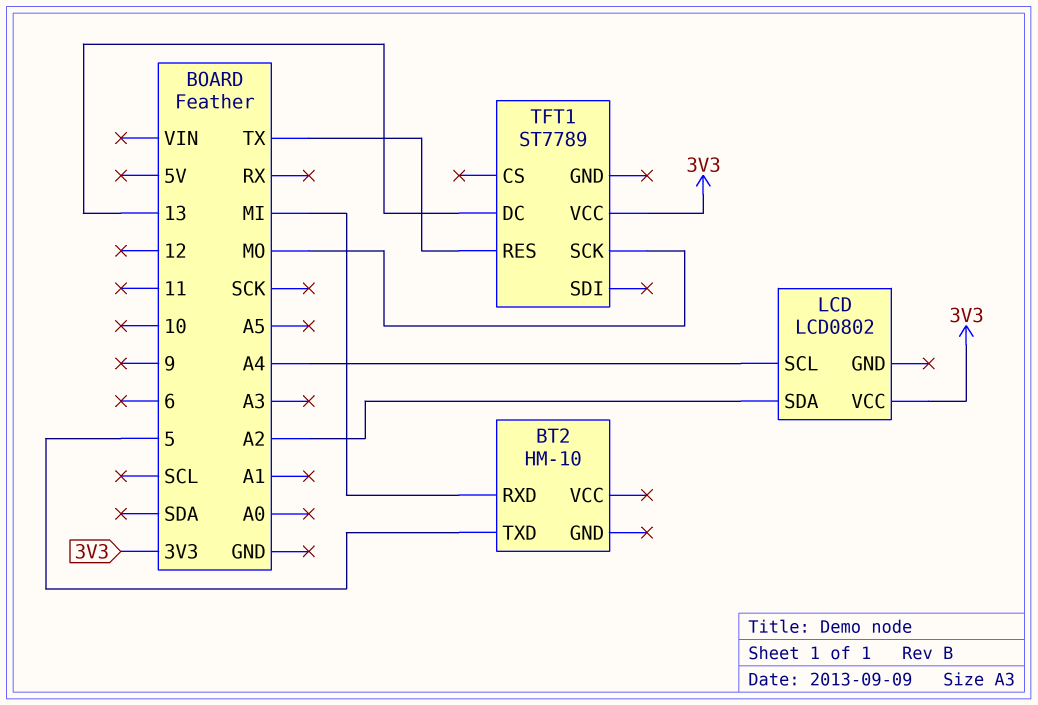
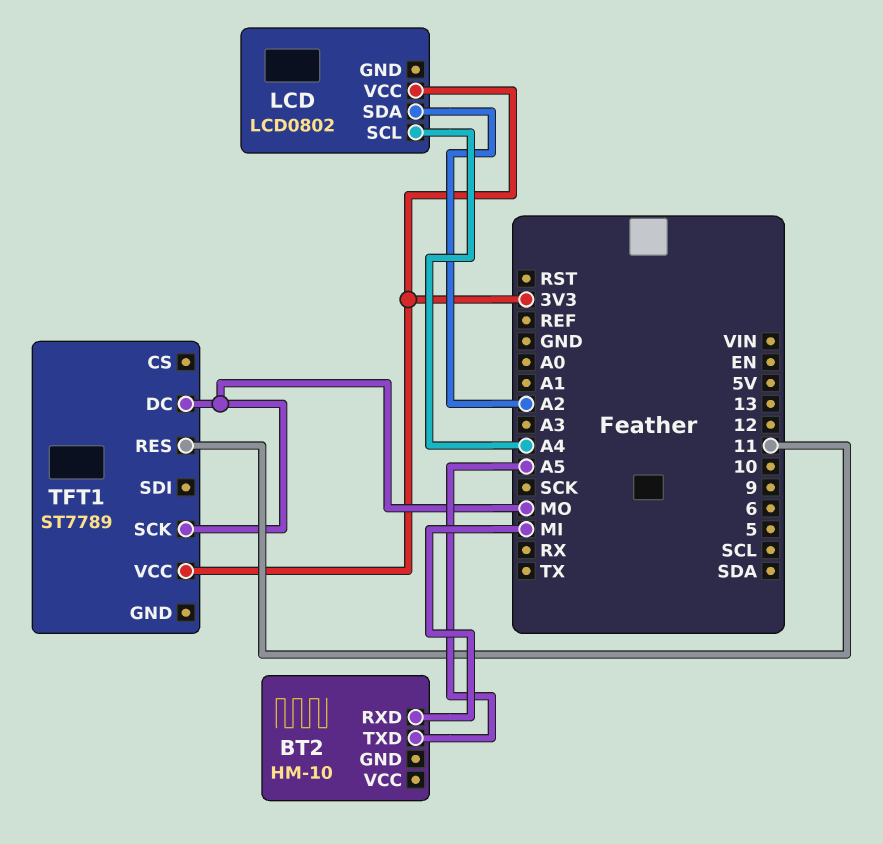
BT2 pin TXD: 5 -> A5
TFT1 pin DC: 13 -> MO
TFT1 pin RES: TX -> 11

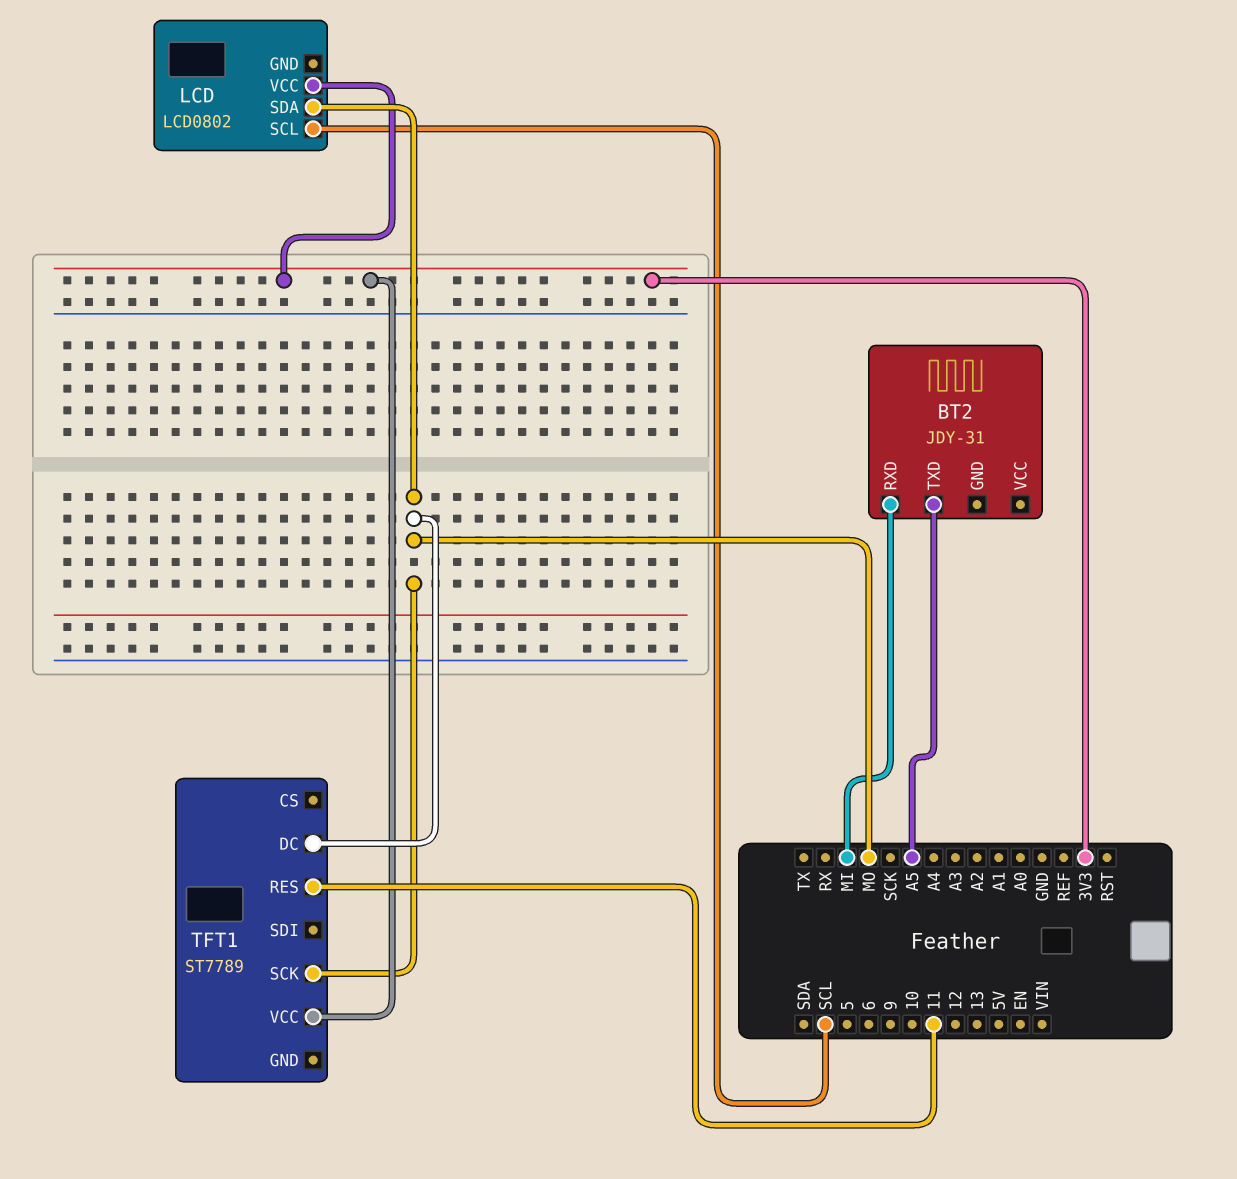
BT2: HM-10 -> JDY-31
LCD pin SCL: A4 -> SCL
LCD pin SDA: A2 -> MO

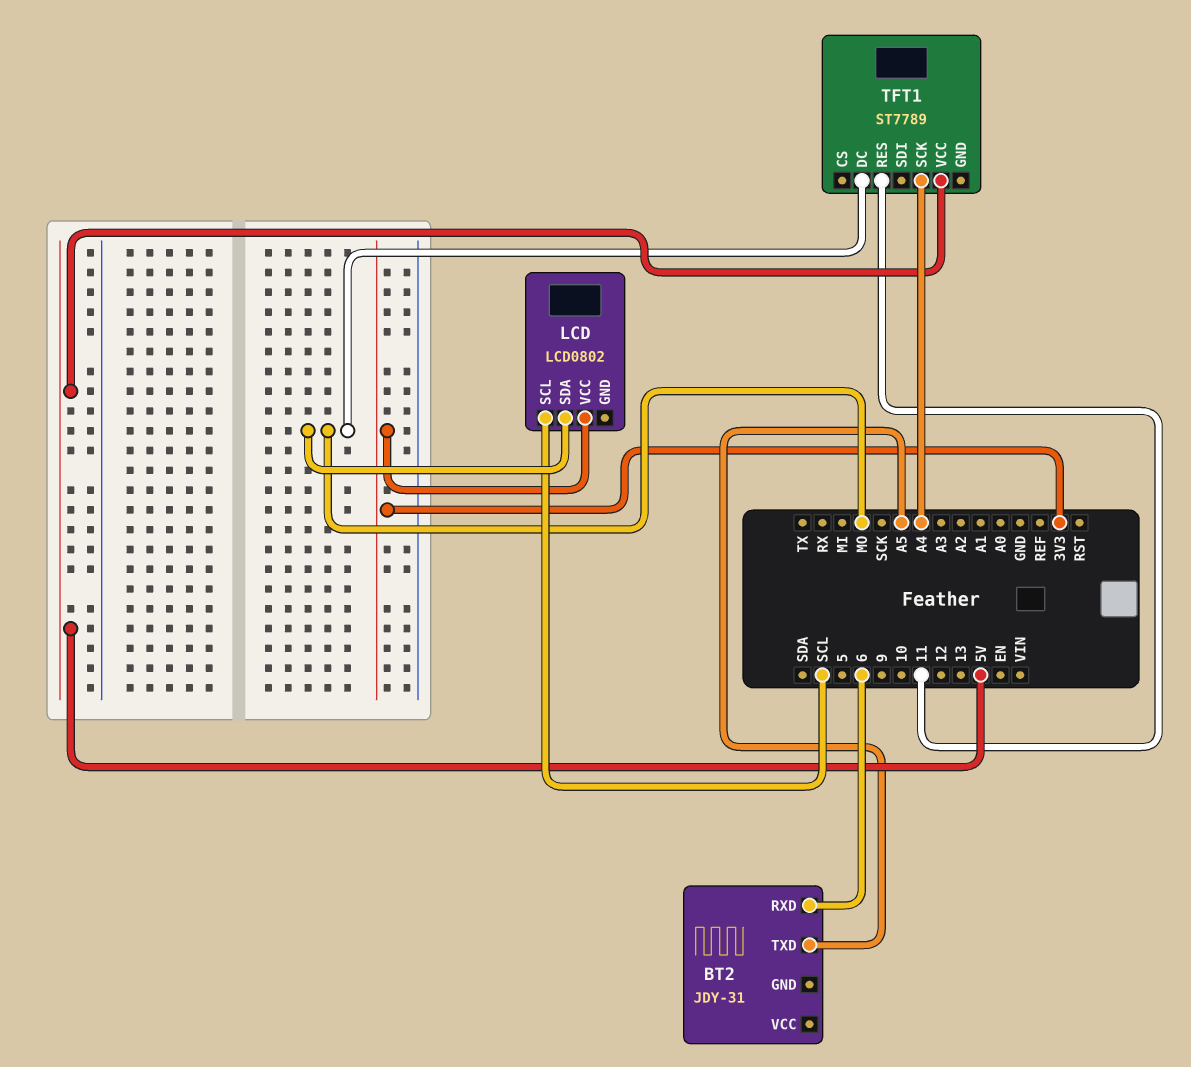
BT2 pin RXD: MI -> 6
TFT1 pin SCK: MO -> A4
TFT1 pin VCC: 3V3 -> 5V

